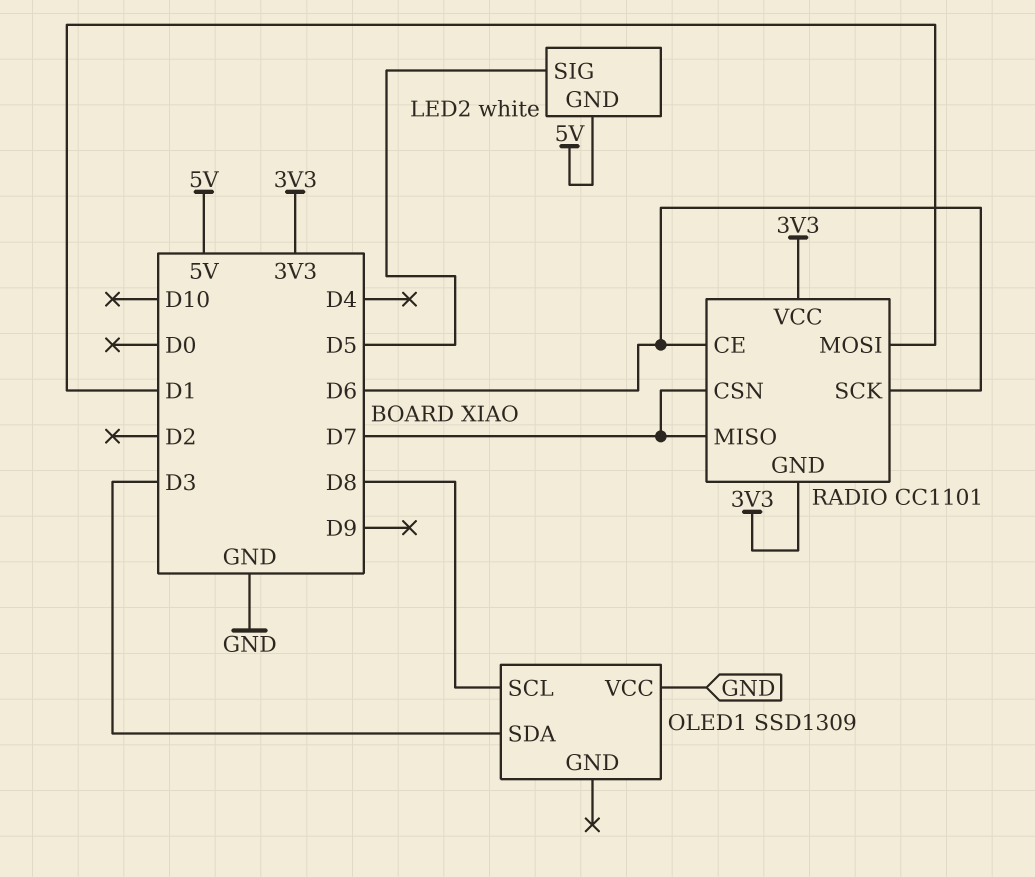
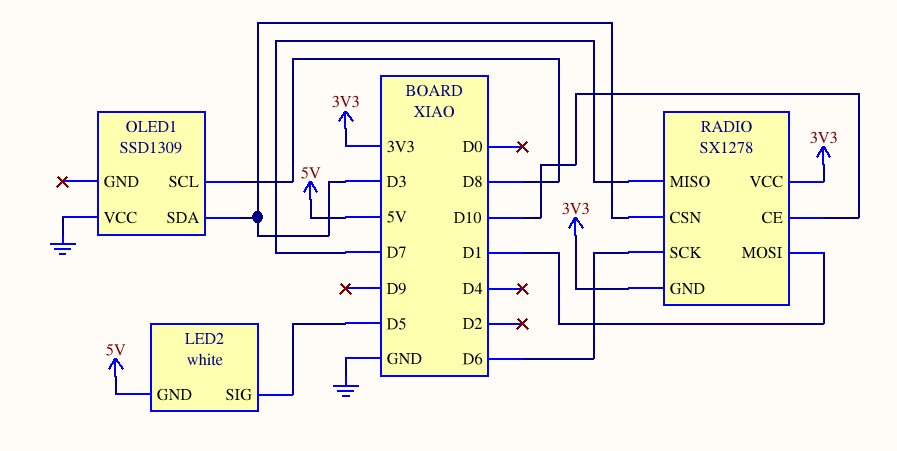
RADIO: CC1101 -> SX1278
RADIO pin CE: D6 -> D10
RADIO pin CSN: D7 -> D3

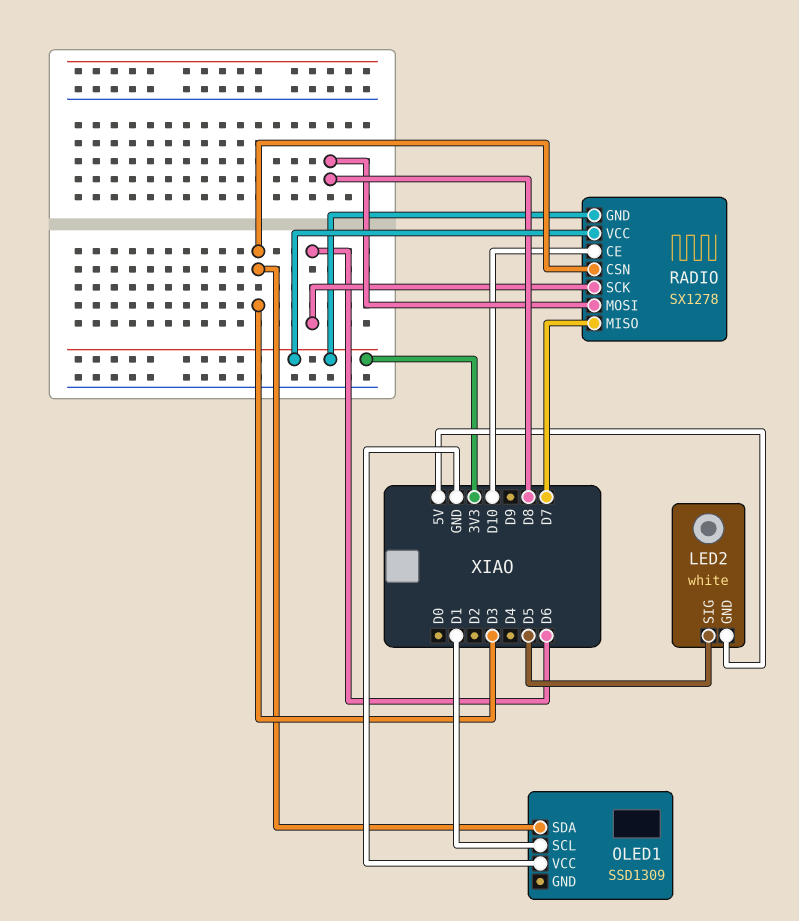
OLED1 pin SCL: D8 -> D1
RADIO pin MOSI: D1 -> D8

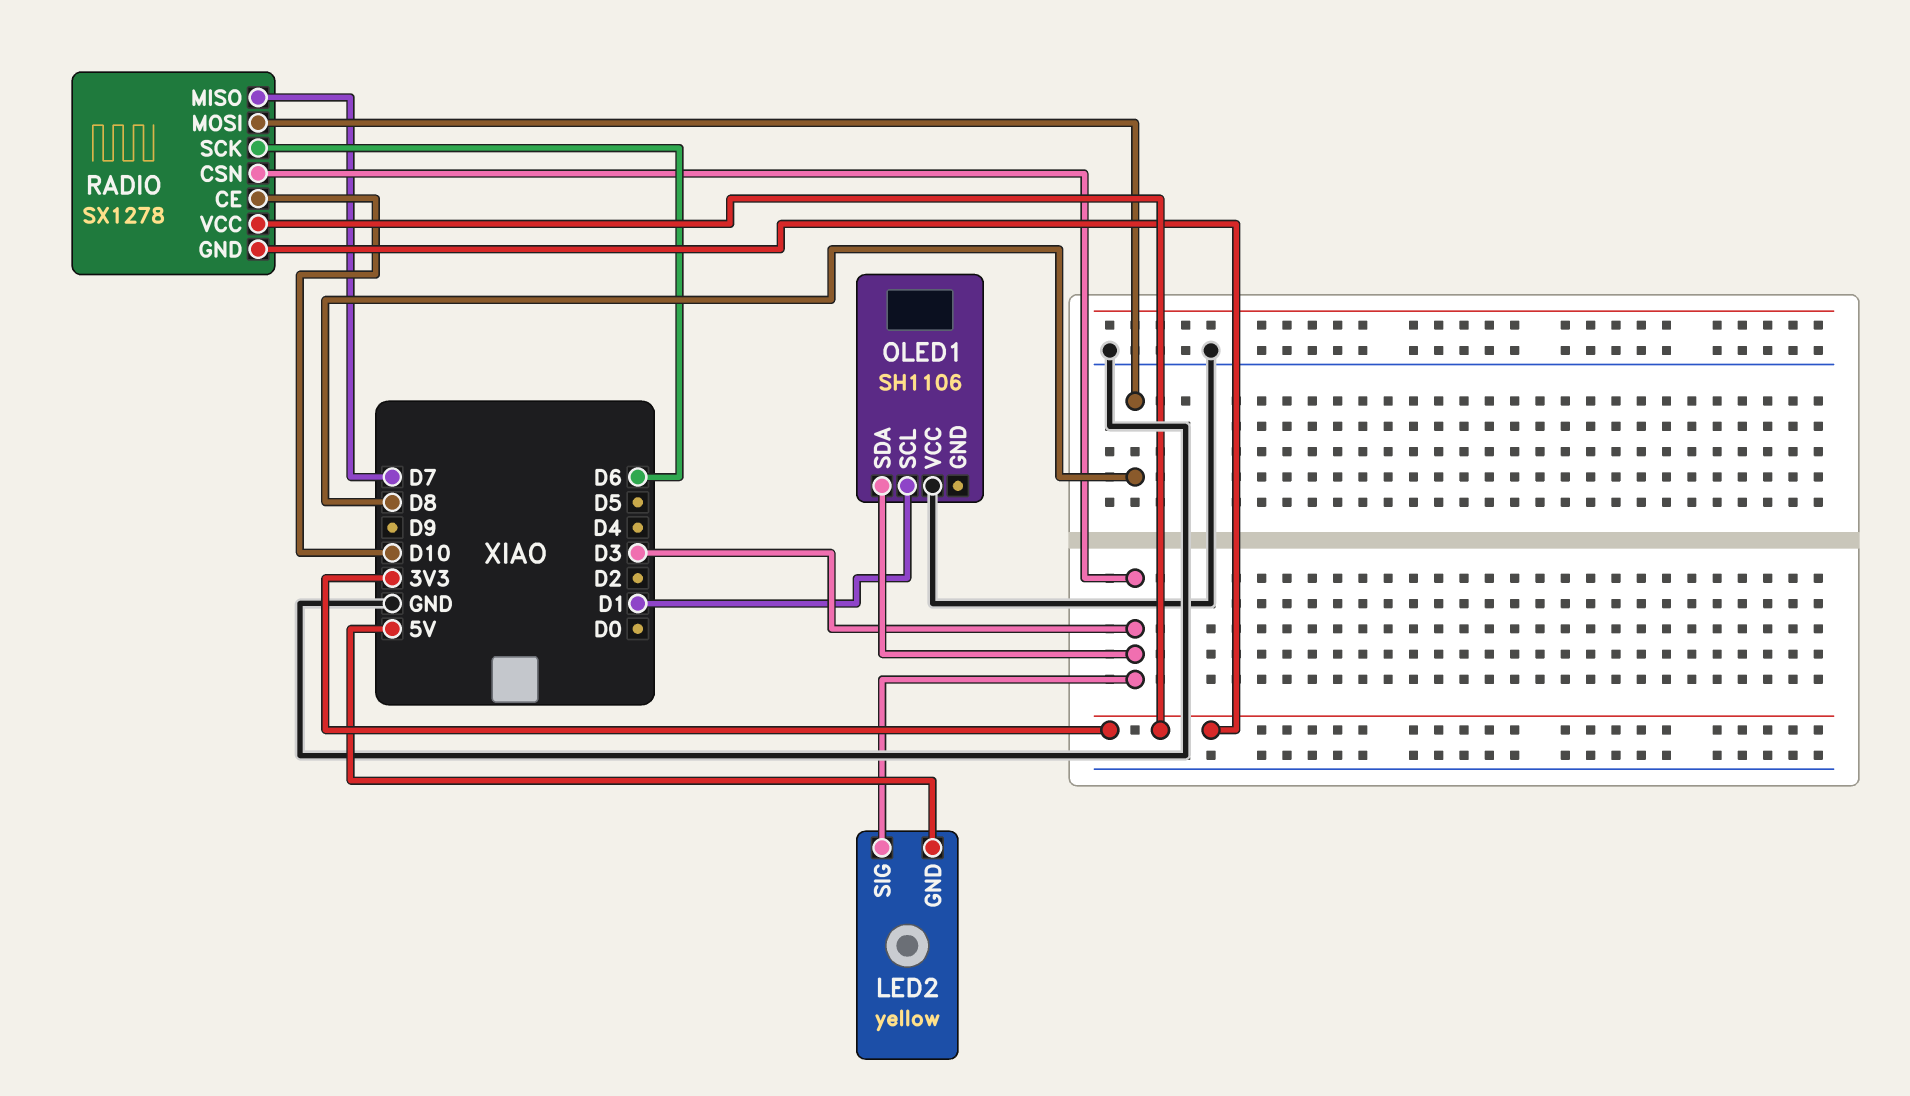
LED2: white -> yellow
LED2 pin SIG: D5 -> D3
OLED1: SSD1309 -> SH1106

